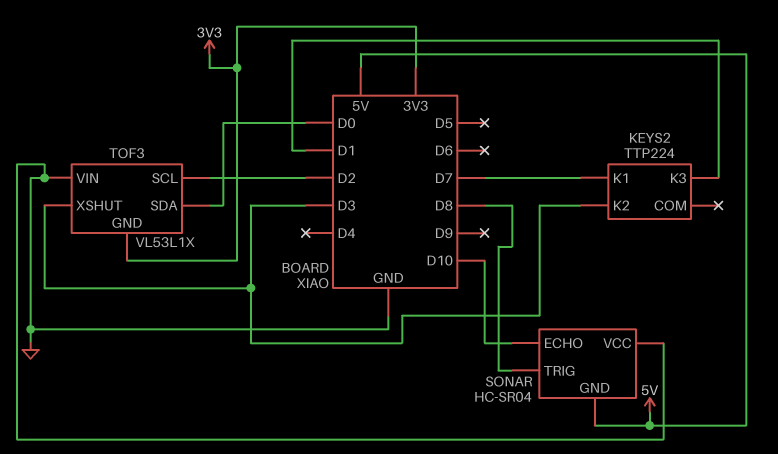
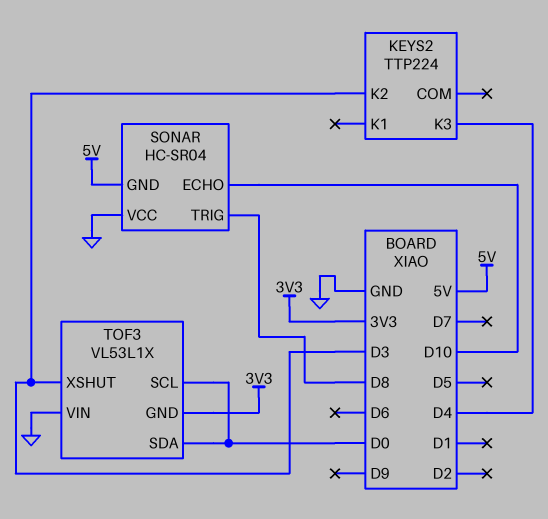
KEYS2 pin K1: D7 -> none
KEYS2 pin K3: D1 -> D4
TOF3 pin SCL: D2 -> D0

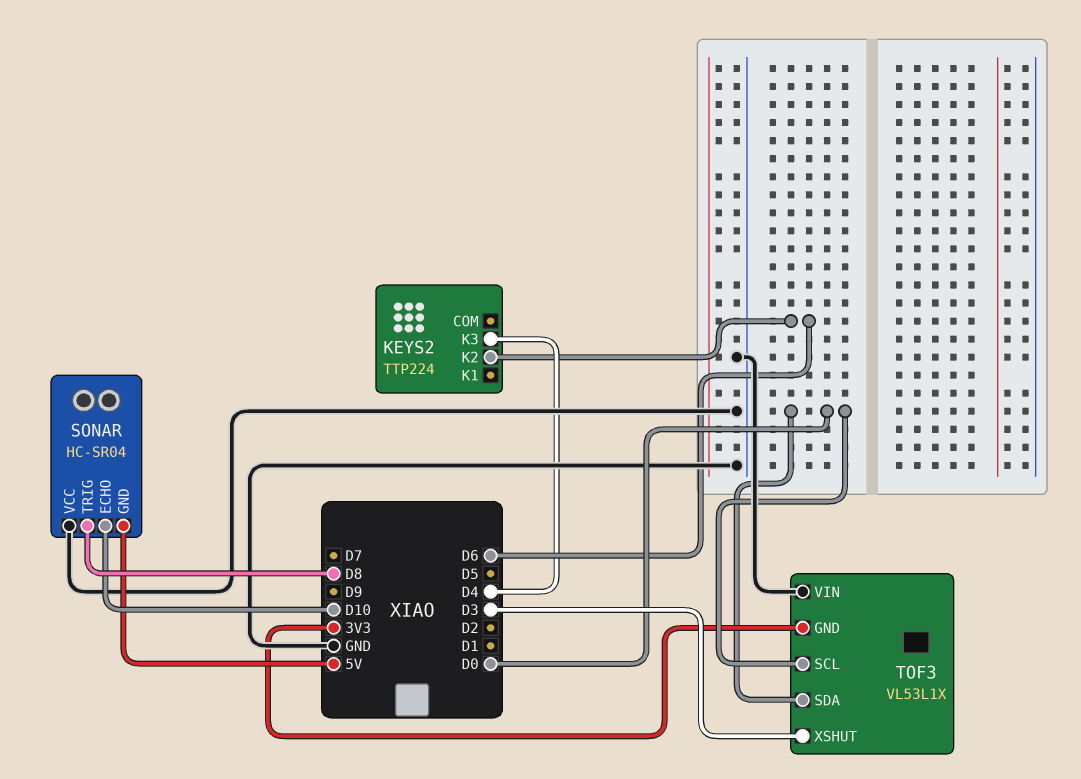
KEYS2 pin K2: D3 -> D6

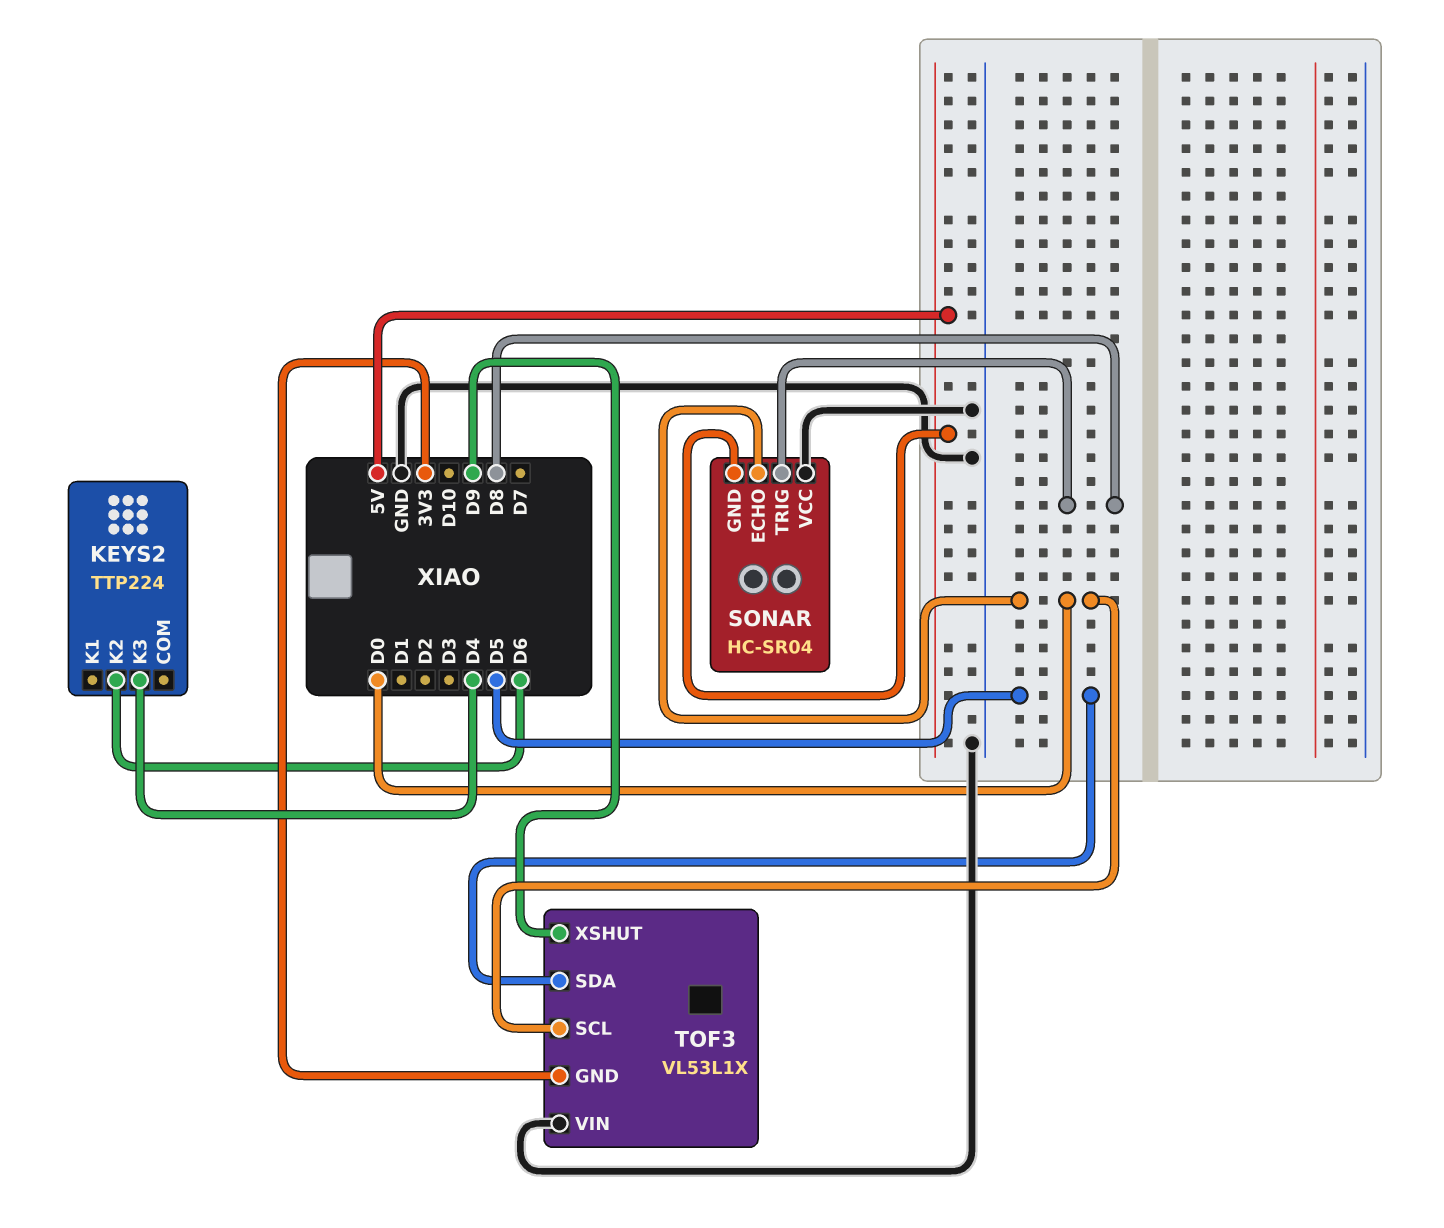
SONAR pin ECHO: D10 -> D0
TOF3 pin SDA: D0 -> D5
TOF3 pin XSHUT: D3 -> D9

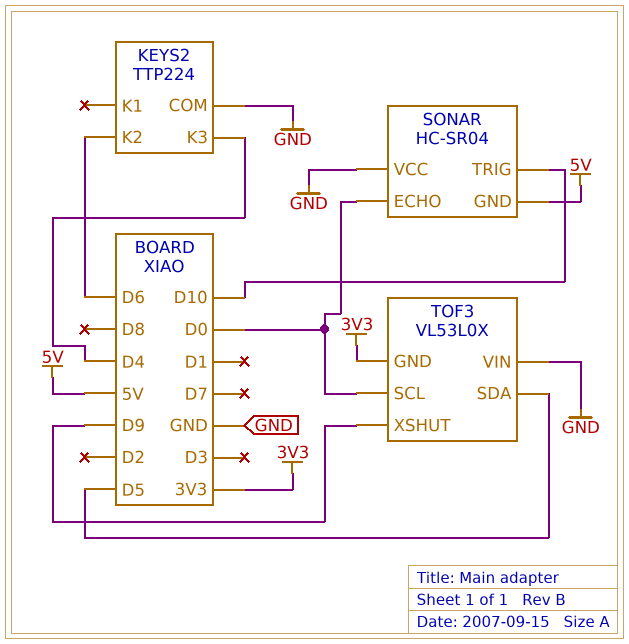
KEYS2 pin COM: none -> GND
SONAR pin TRIG: D8 -> D10
TOF3: VL53L1X -> VL53L0X

